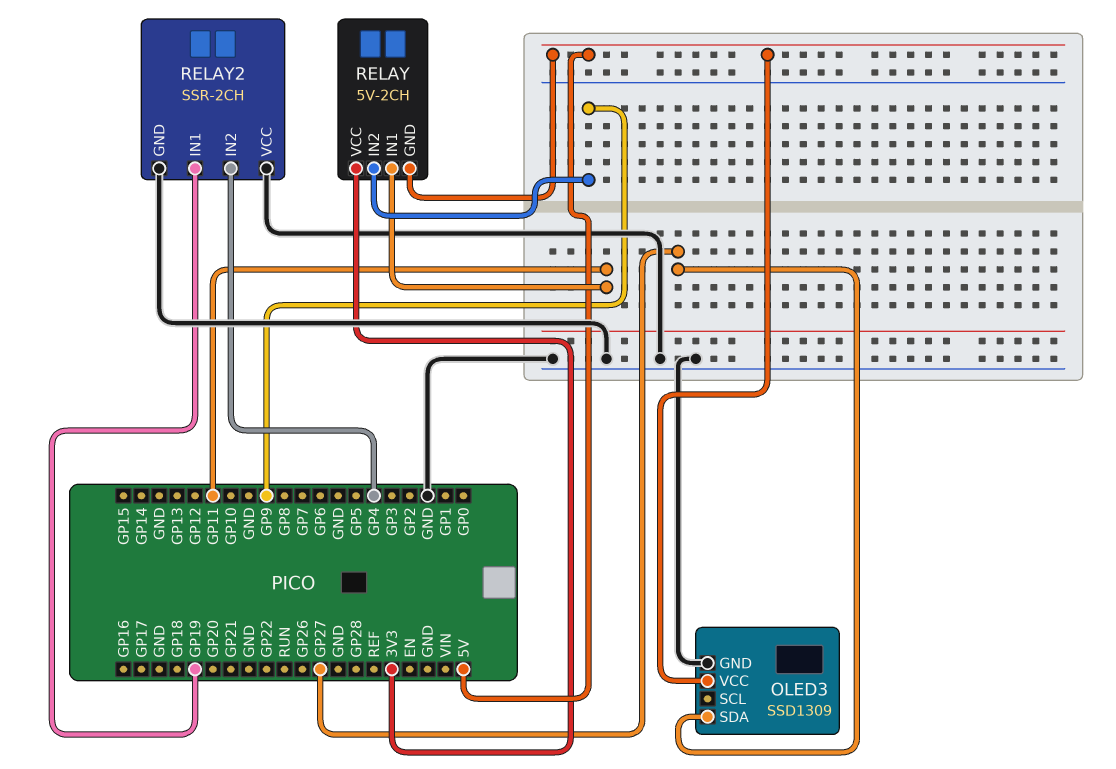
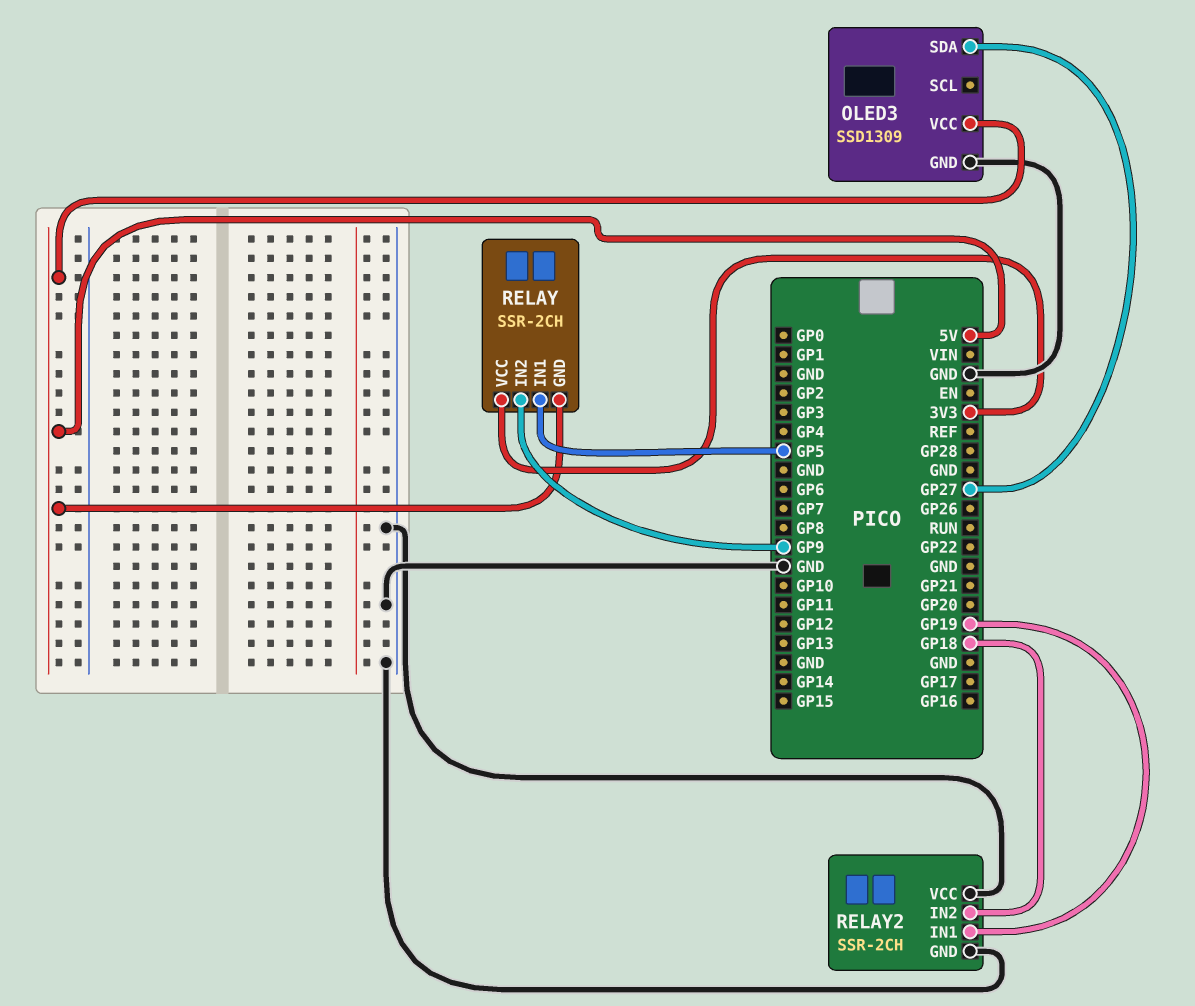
RELAY: 5V-2CH -> SSR-2CH
RELAY pin IN1: GP11 -> GP5
RELAY2 pin IN2: GP4 -> GP18

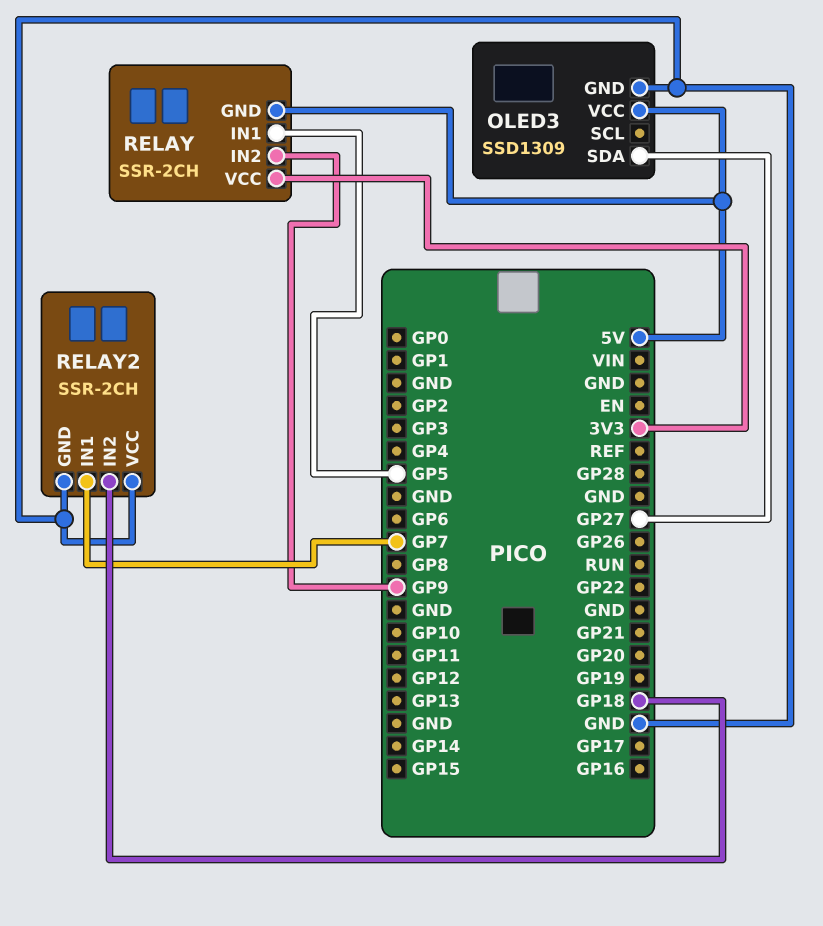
RELAY2 pin IN1: GP19 -> GP7

